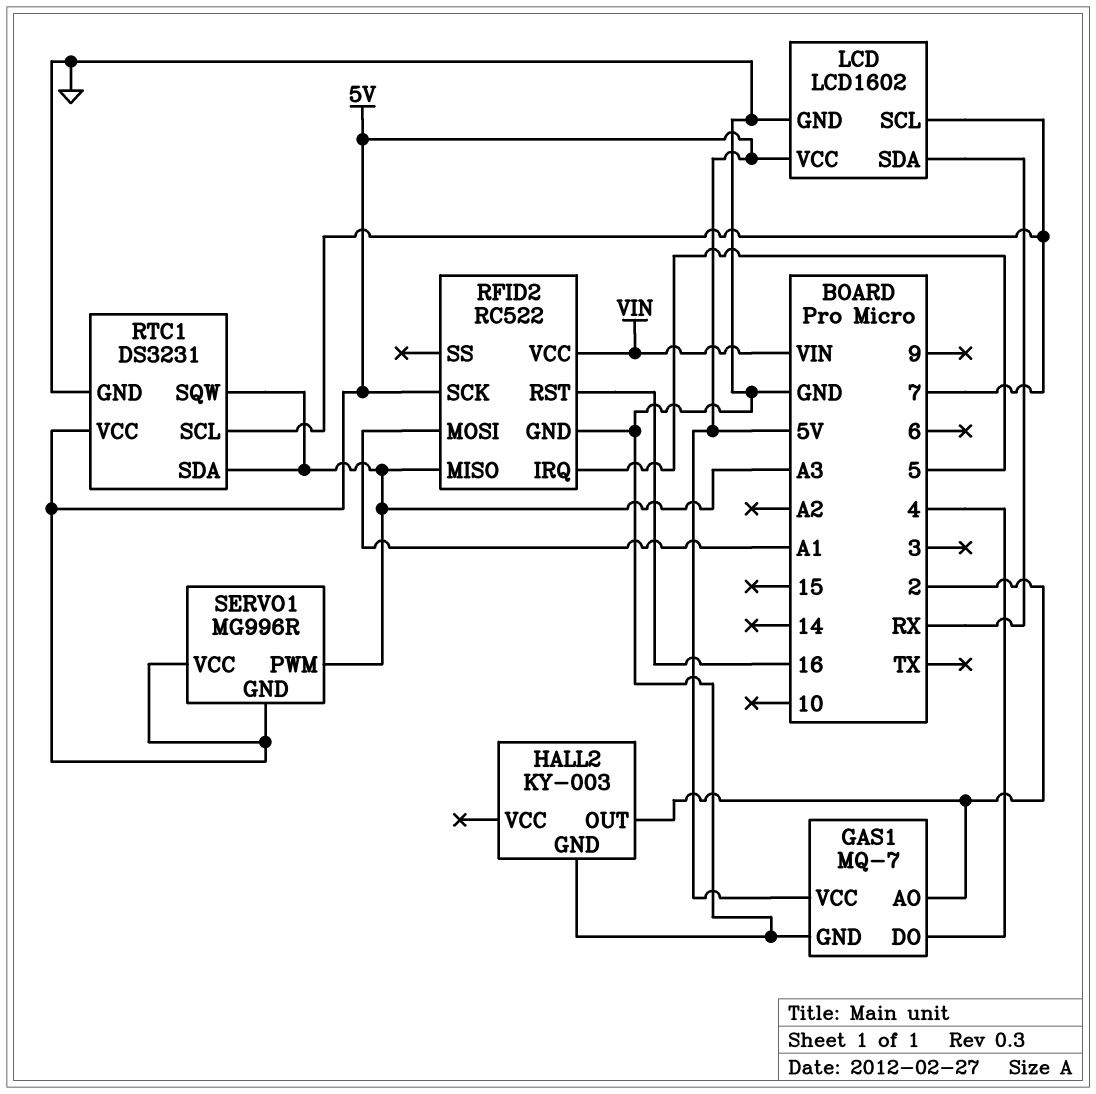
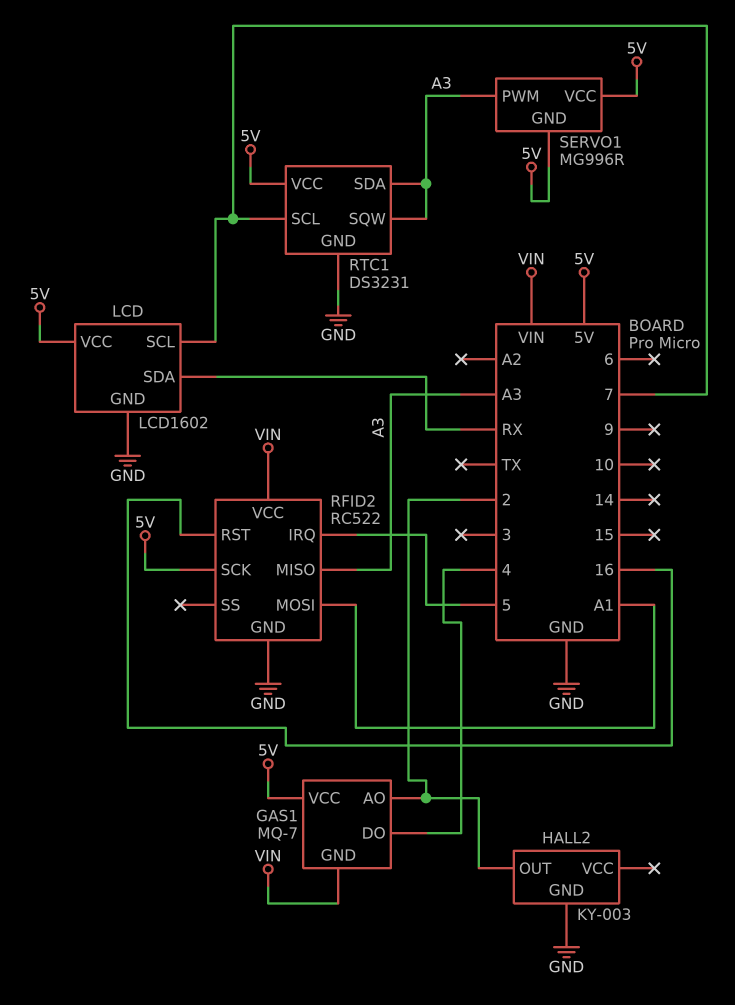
GAS1 pin GND: GND -> VIN

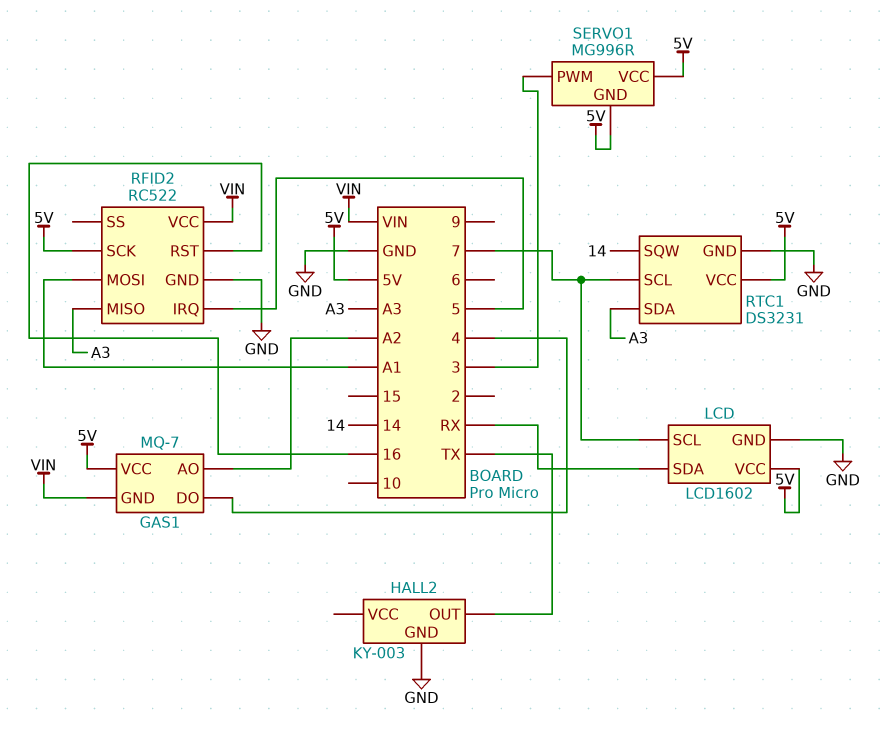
GAS1 pin AO: 2 -> A2
HALL2 pin OUT: 2 -> TX
RTC1 pin SQW: A3 -> 14
SERVO1 pin PWM: A3 -> 3

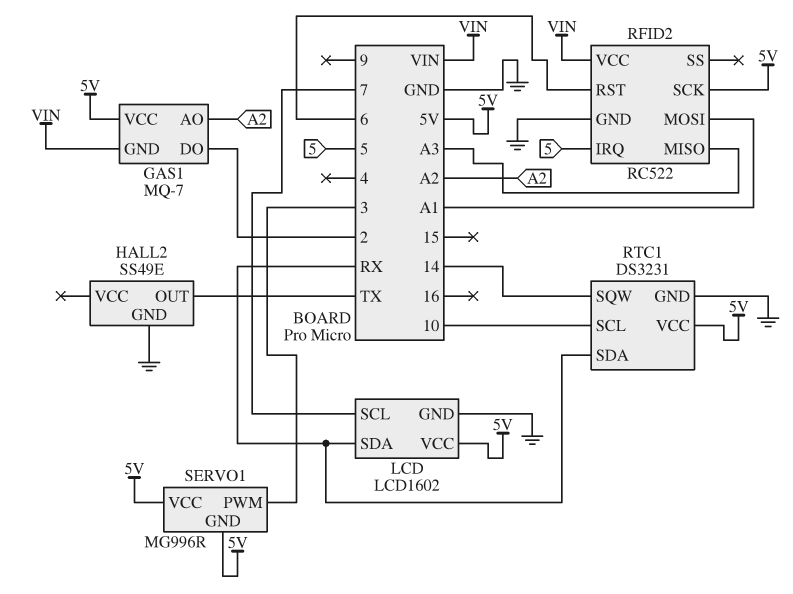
GAS1 pin DO: 4 -> 2
HALL2: KY-003 -> SS49E
RFID2 pin RST: 16 -> 6
RTC1 pin SCL: 7 -> 10
RTC1 pin SDA: A3 -> RX

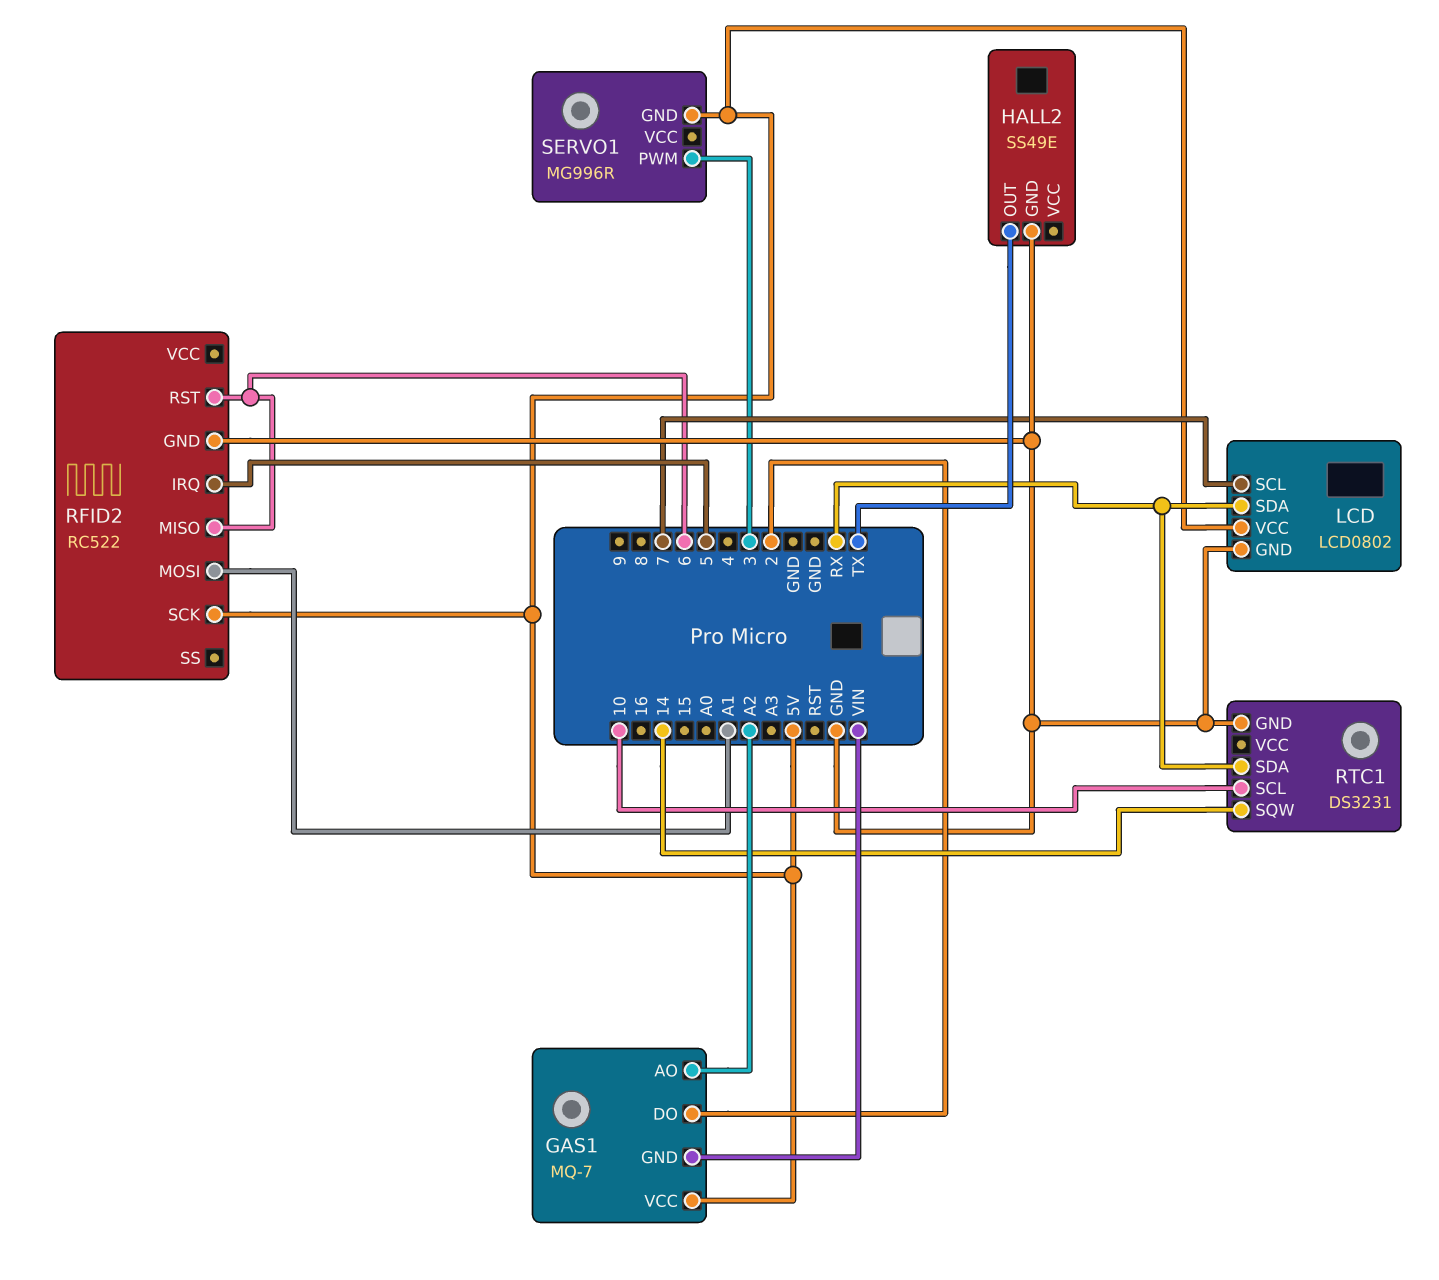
LCD: LCD1602 -> LCD0802
RFID2 pin MISO: A3 -> 6
RFID2 pin VCC: VIN -> none
RTC1 pin VCC: 5V -> none
SERVO1 pin VCC: 5V -> none

